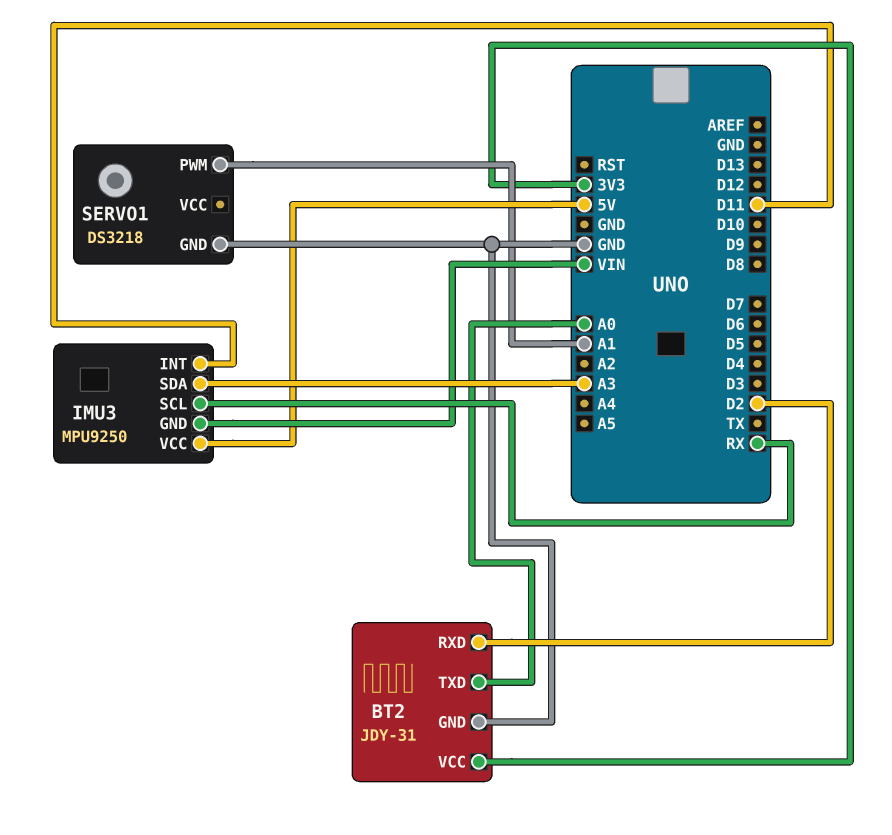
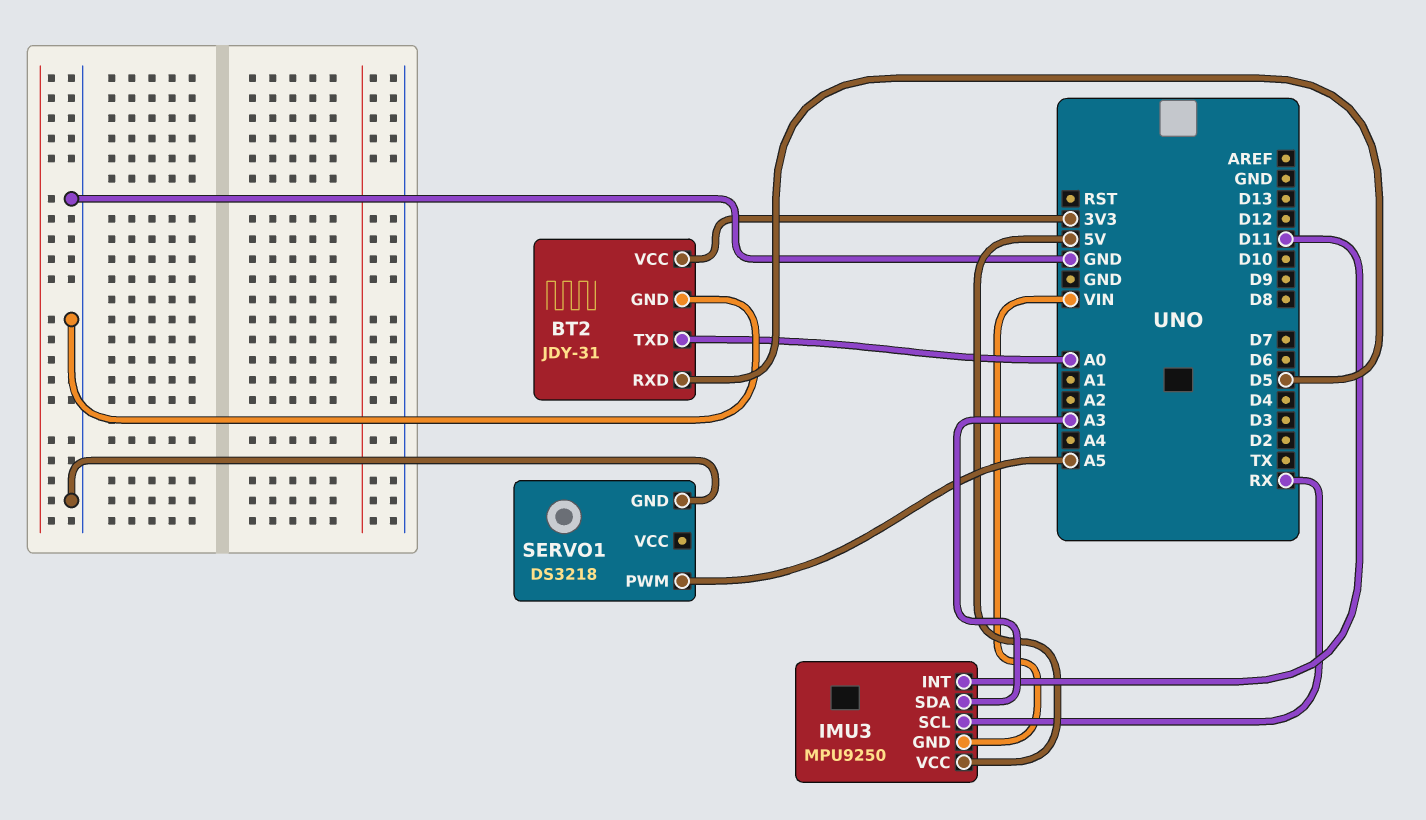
BT2 pin RXD: D2 -> D5
SERVO1 pin PWM: A1 -> A5

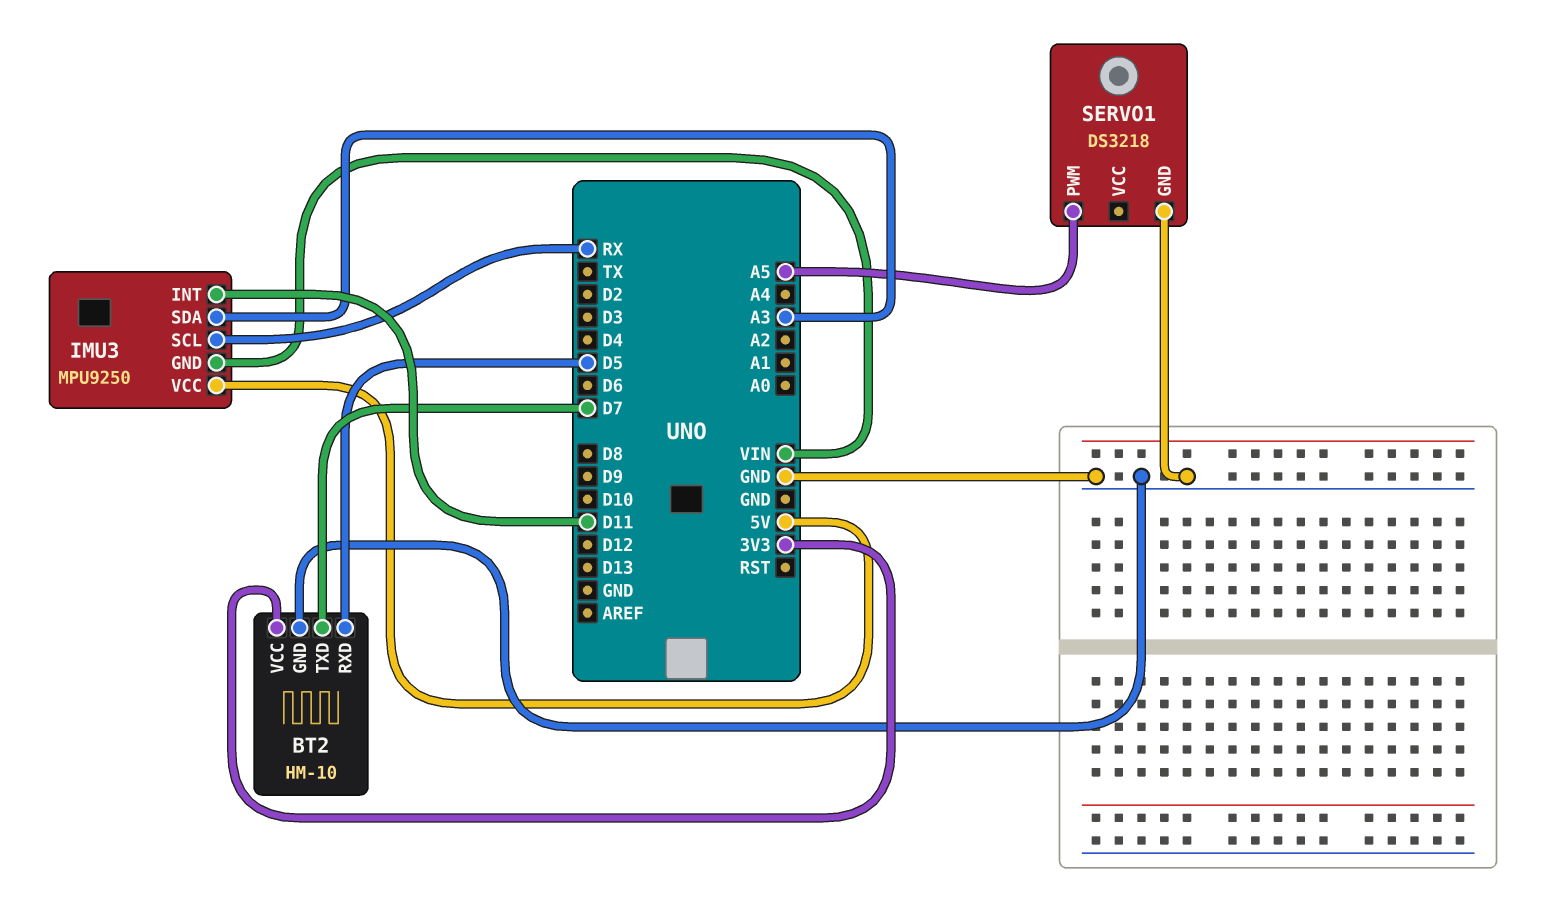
BT2: JDY-31 -> HM-10
BT2 pin TXD: A0 -> D7

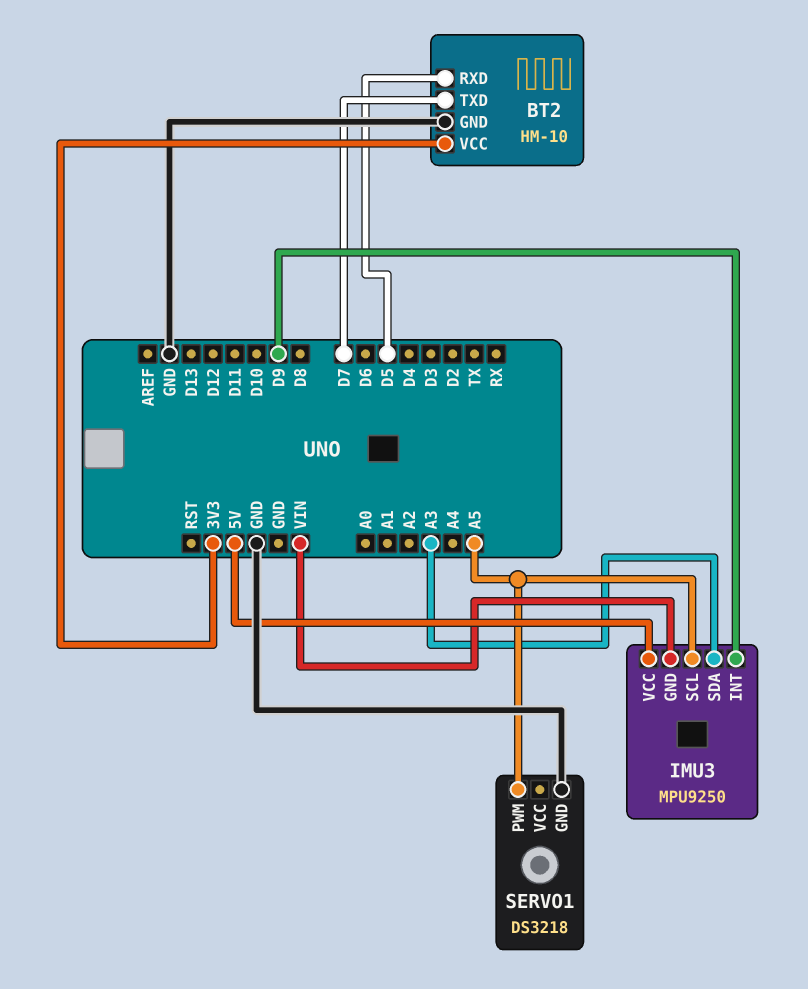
IMU3 pin INT: D11 -> D9
IMU3 pin SCL: RX -> A5

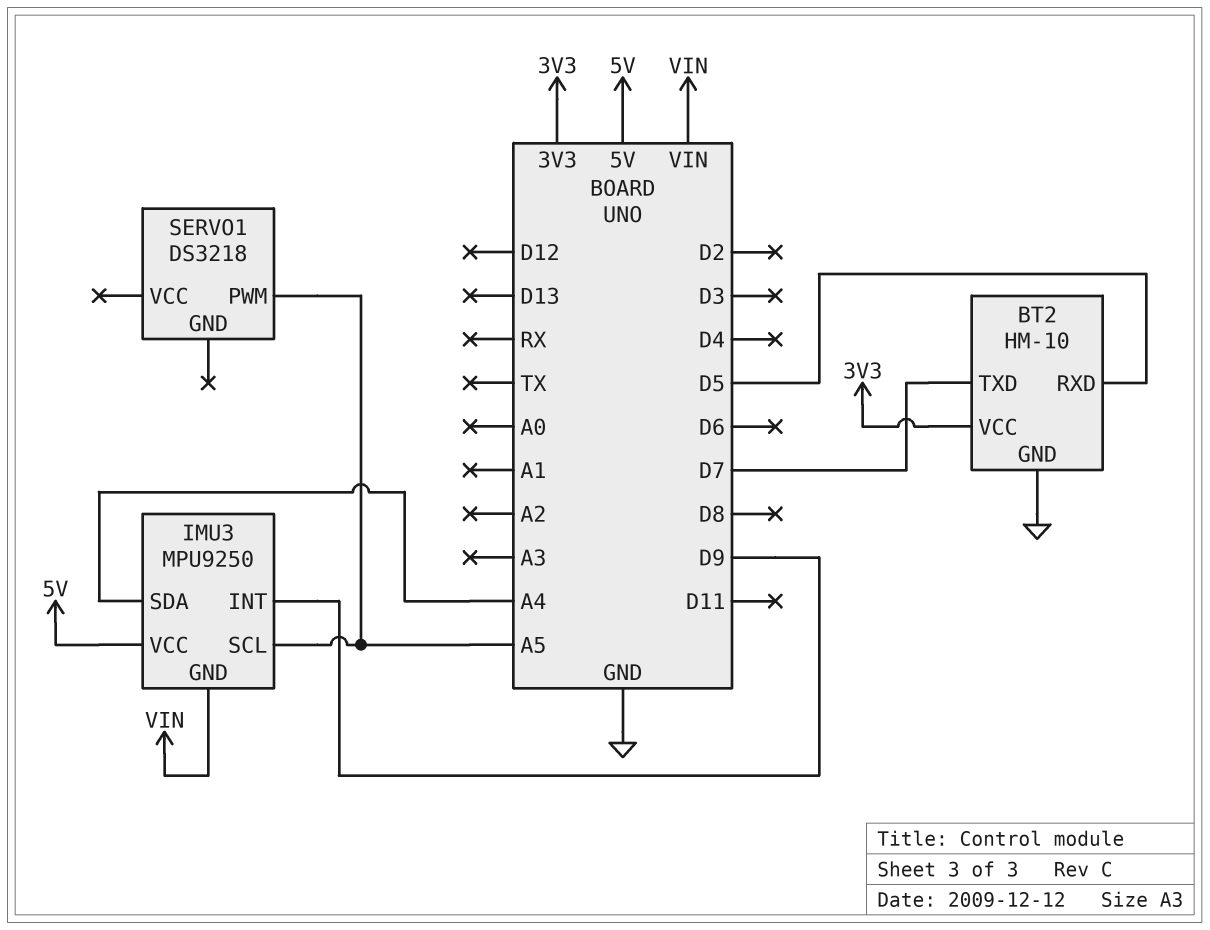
IMU3 pin SDA: A3 -> A4
SERVO1 pin GND: GND -> none

